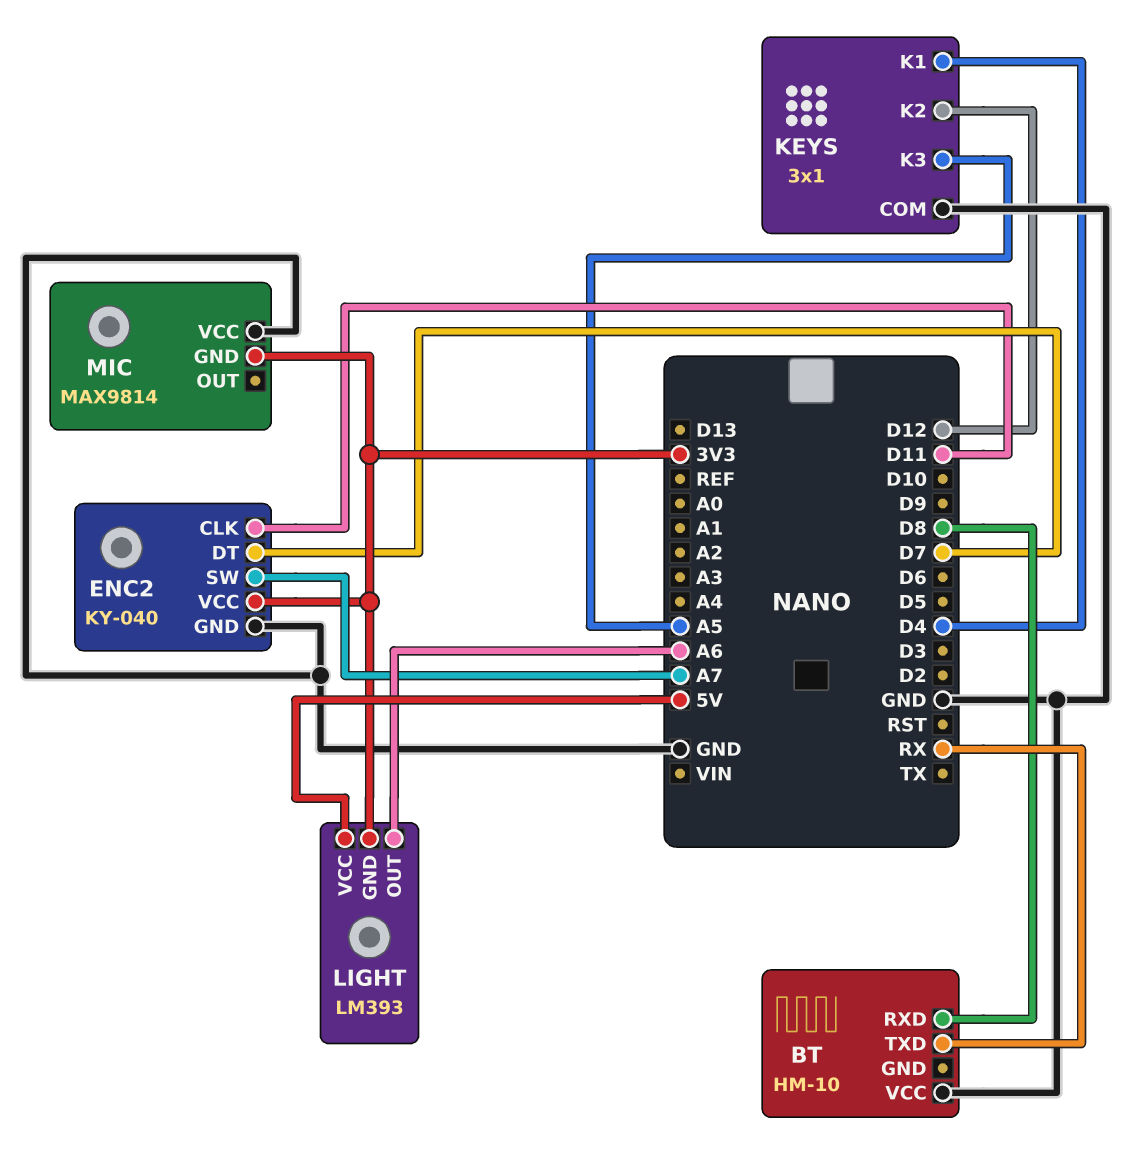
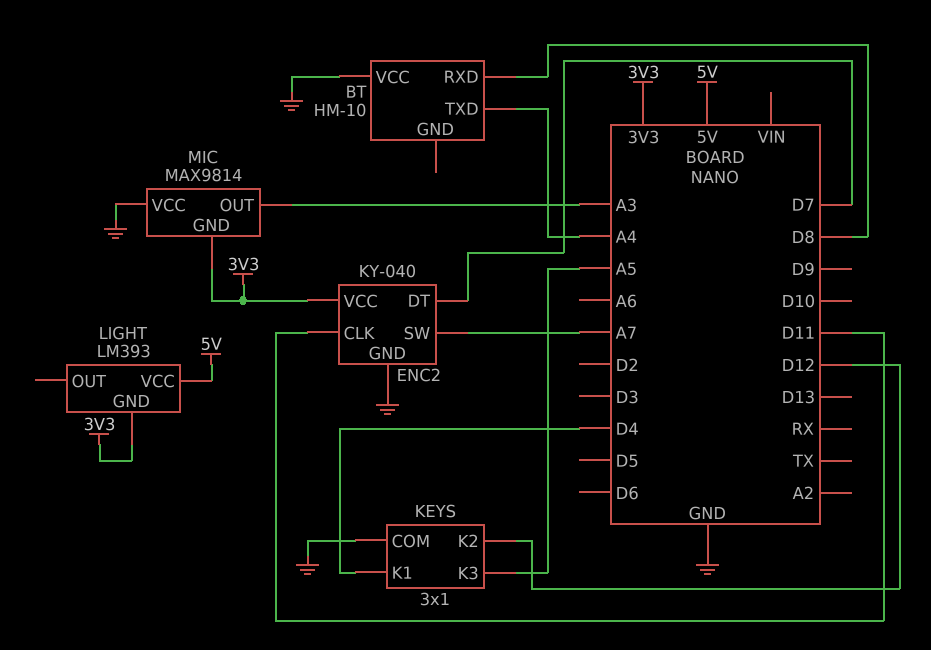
BT pin TXD: RX -> A4
LIGHT pin OUT: A6 -> none
MIC pin OUT: none -> A3

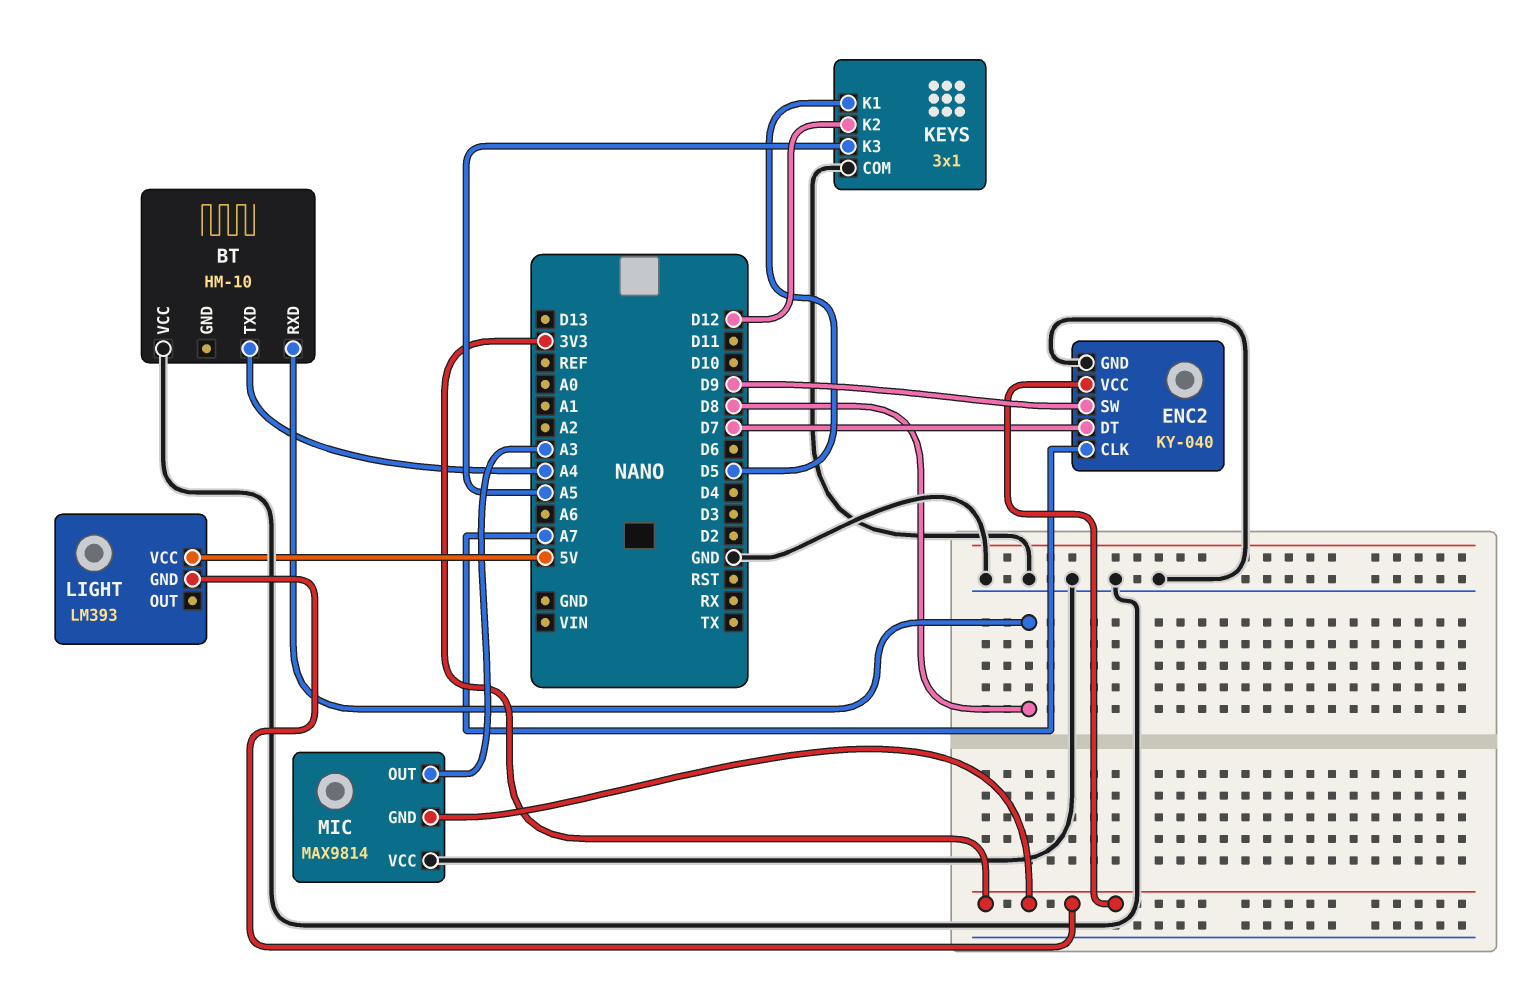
ENC2 pin CLK: D11 -> A7
ENC2 pin SW: A7 -> D9
KEYS pin K1: D4 -> D5

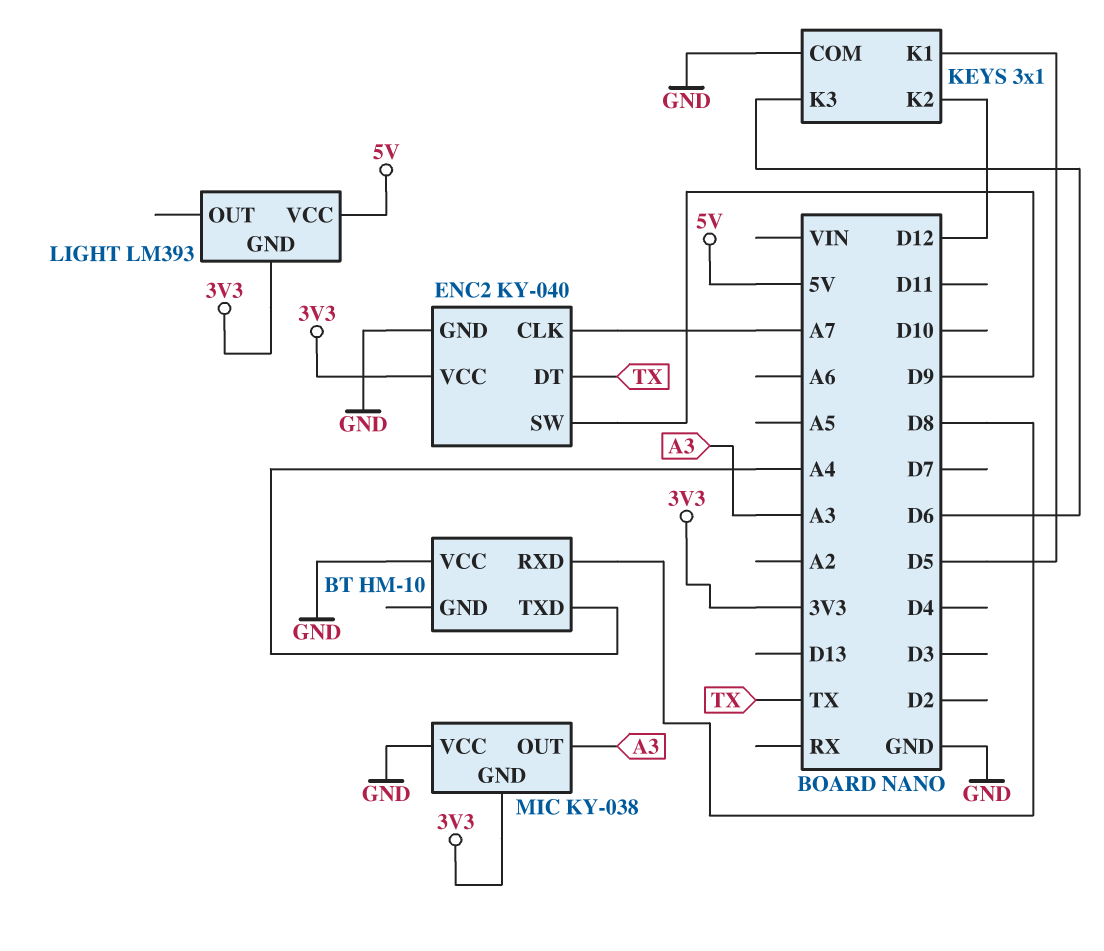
ENC2 pin DT: D7 -> TX
KEYS pin K3: A5 -> D6
MIC: MAX9814 -> KY-038

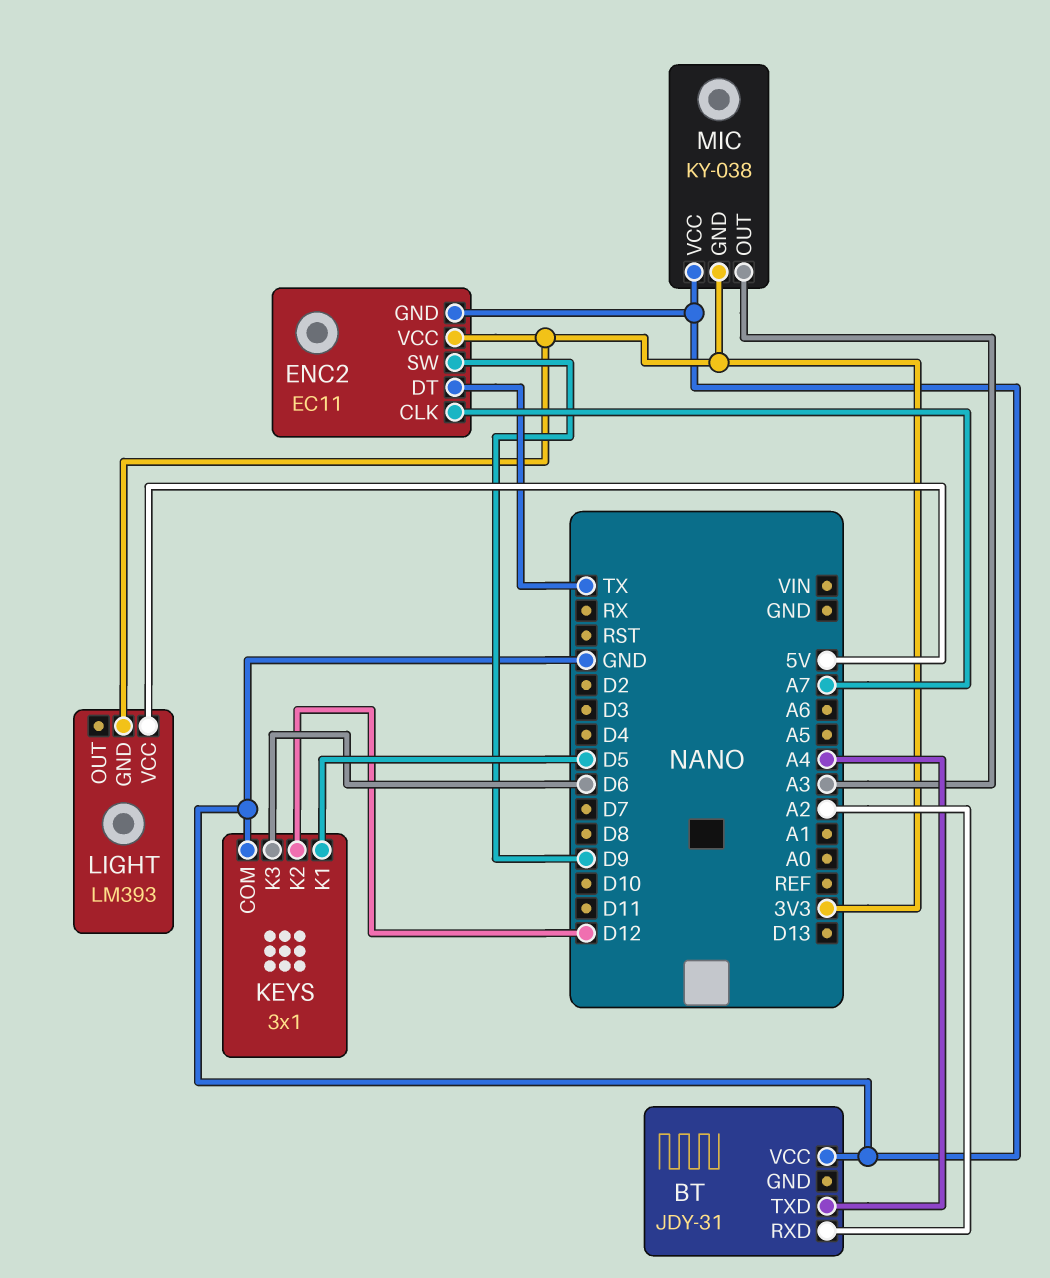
BT: HM-10 -> JDY-31
BT pin RXD: D8 -> A2
ENC2: KY-040 -> EC11

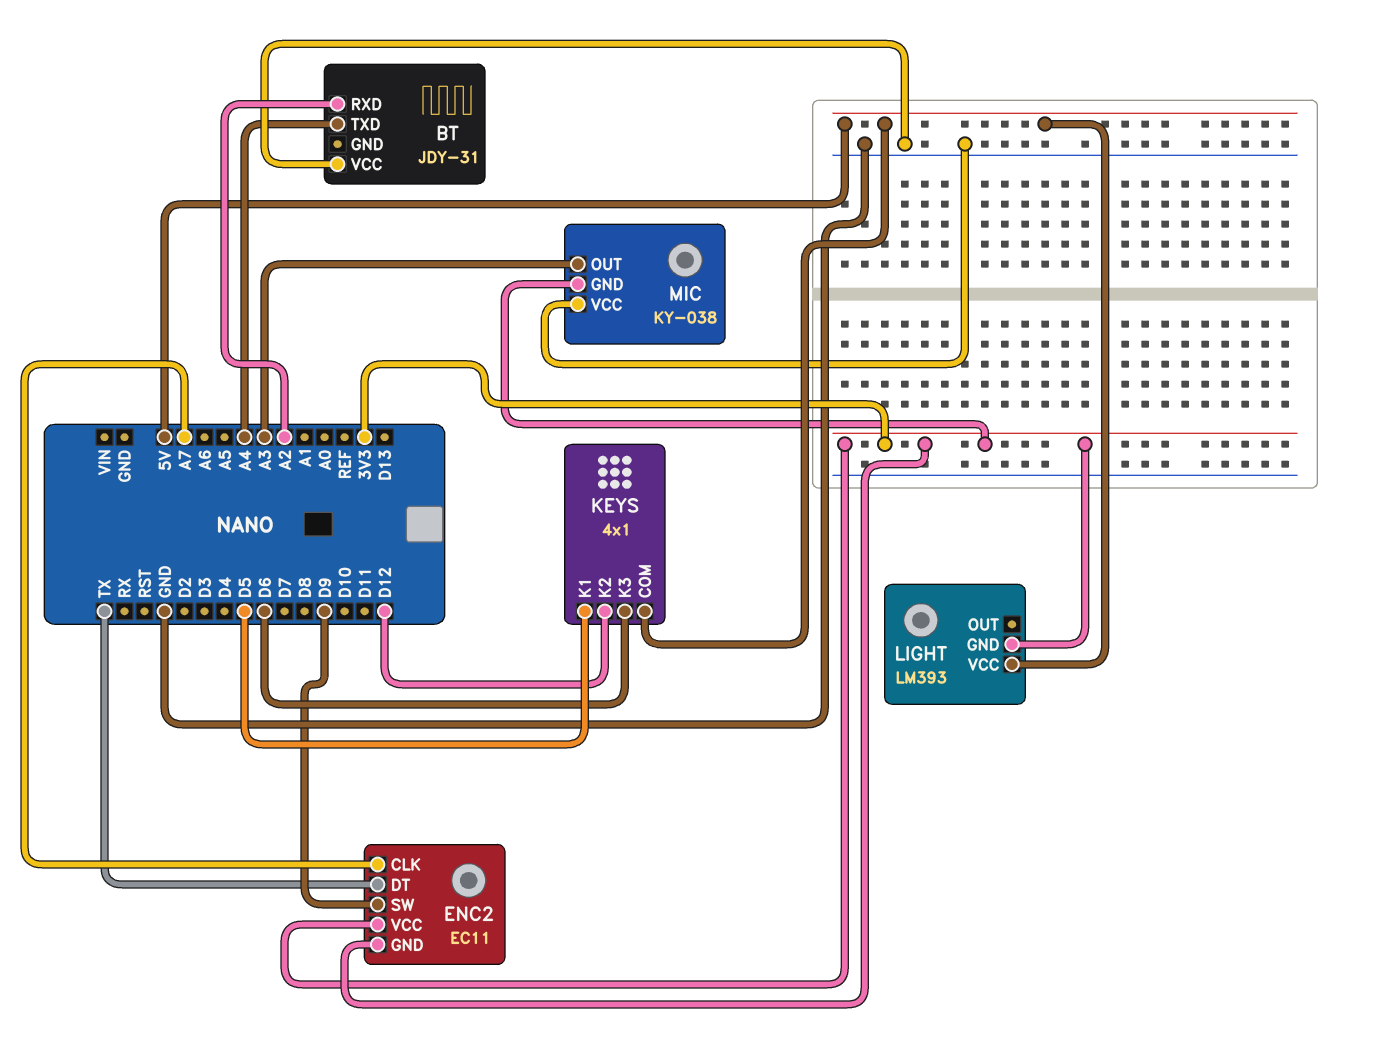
ENC2 pin GND: GND -> 3V3
KEYS: 3x1 -> 4x1
KEYS pin COM: GND -> 5V

